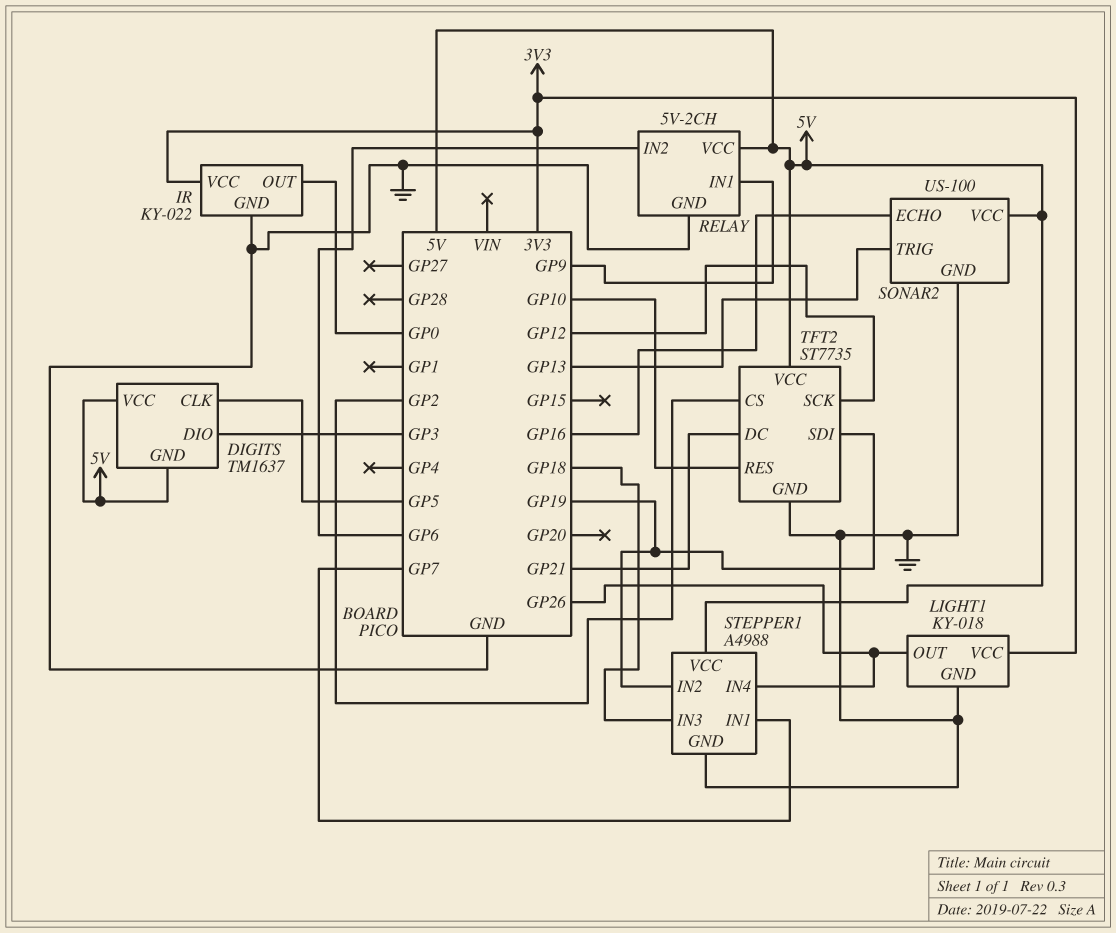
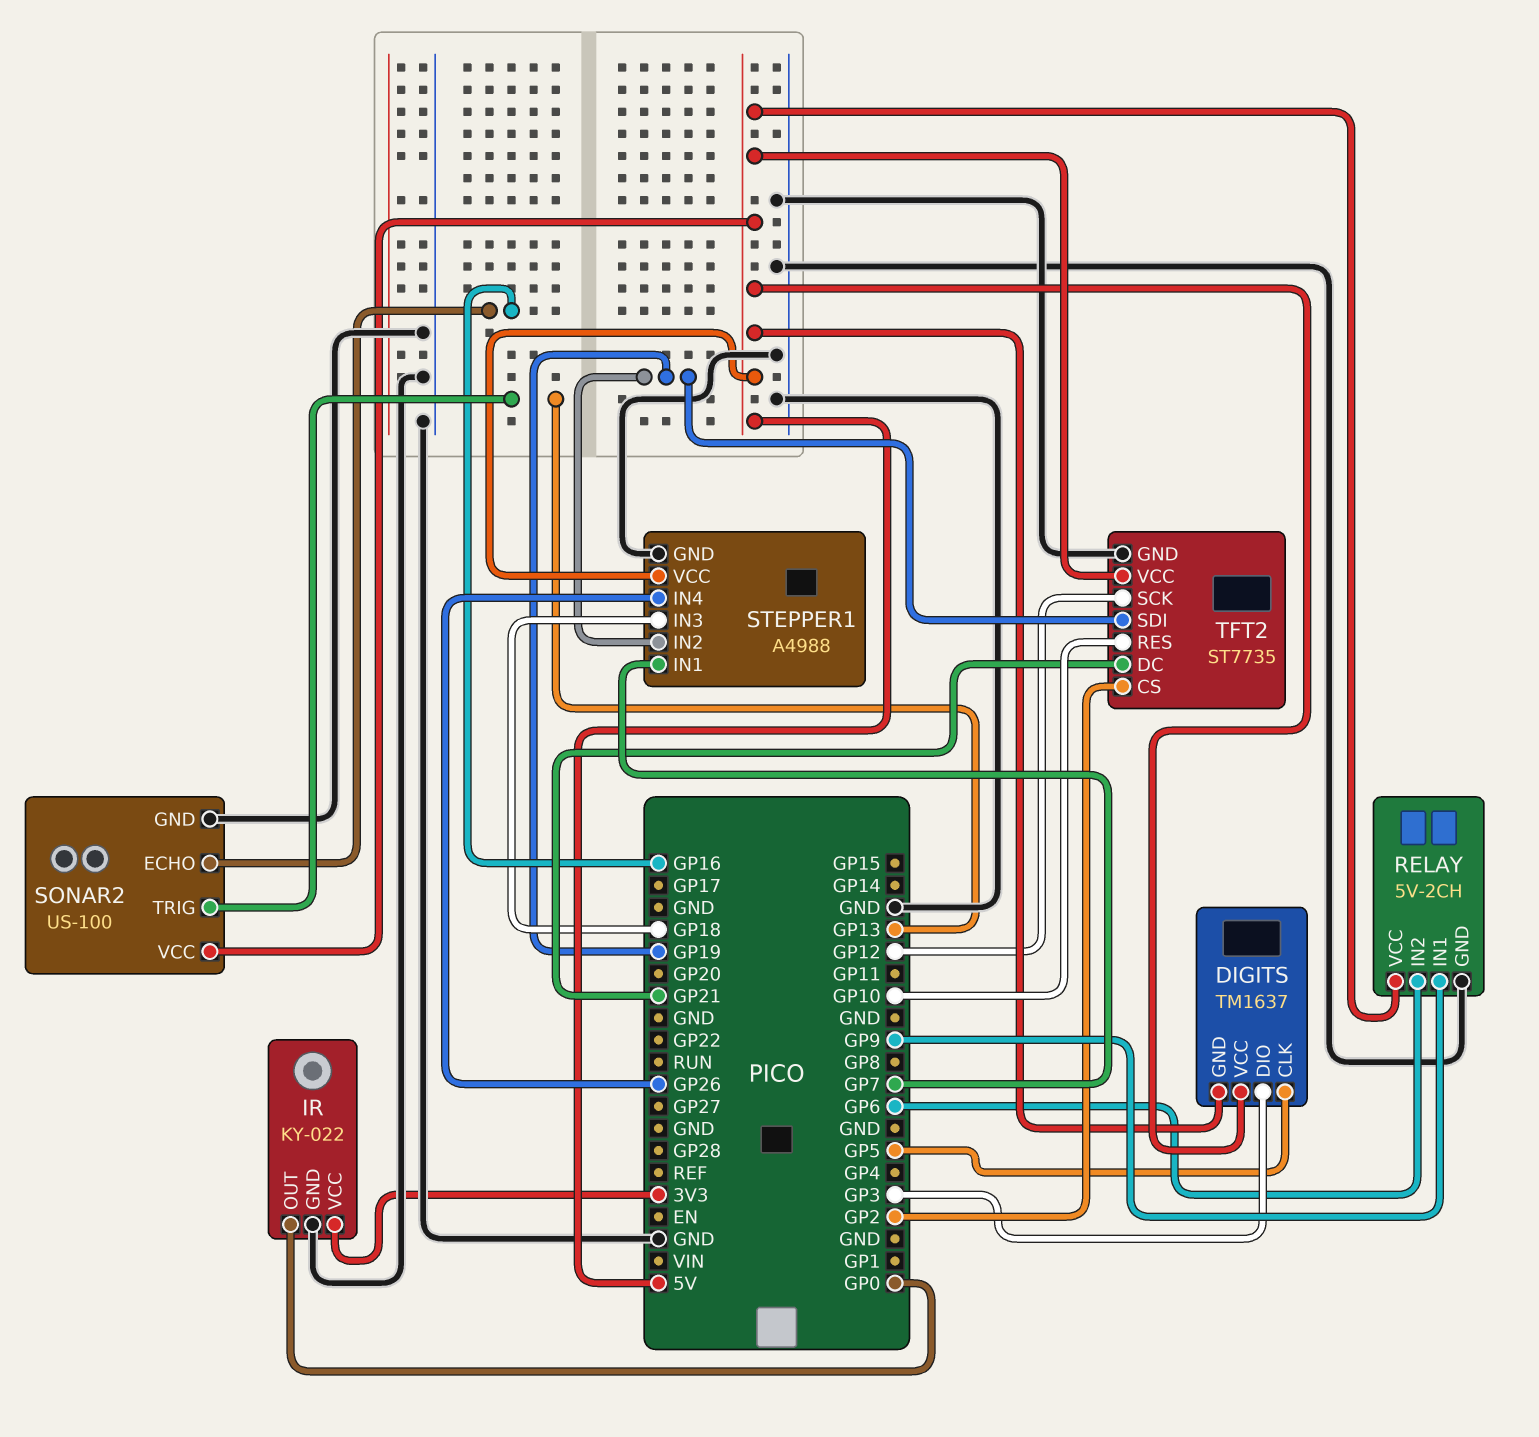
LIGHT1: KY-018 -> none
LIGHT1 pin GND: GND -> none
LIGHT1 pin OUT: GP26 -> none
LIGHT1 pin VCC: 3V3 -> none

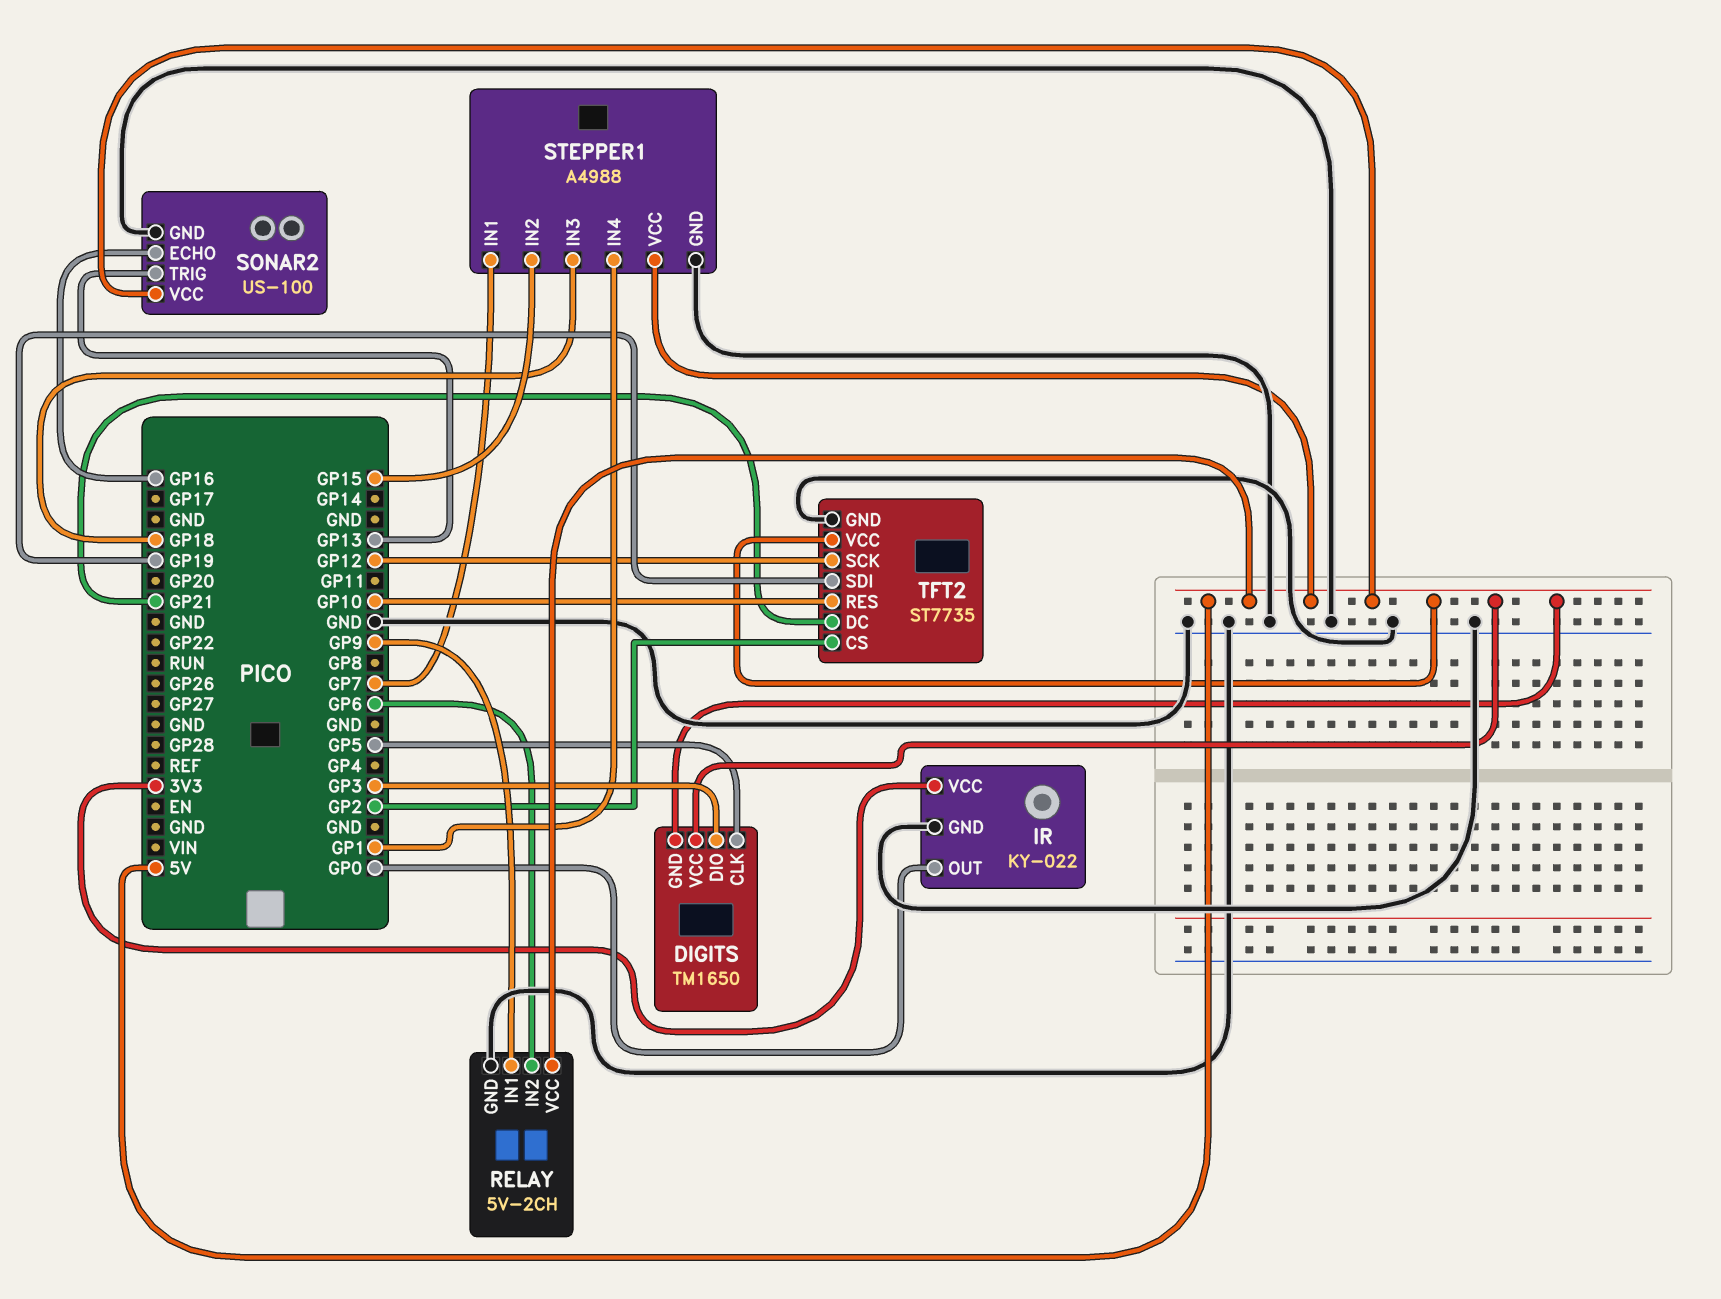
DIGITS: TM1637 -> TM1650
STEPPER1 pin IN2: GP19 -> GP15
STEPPER1 pin IN4: GP26 -> GP1

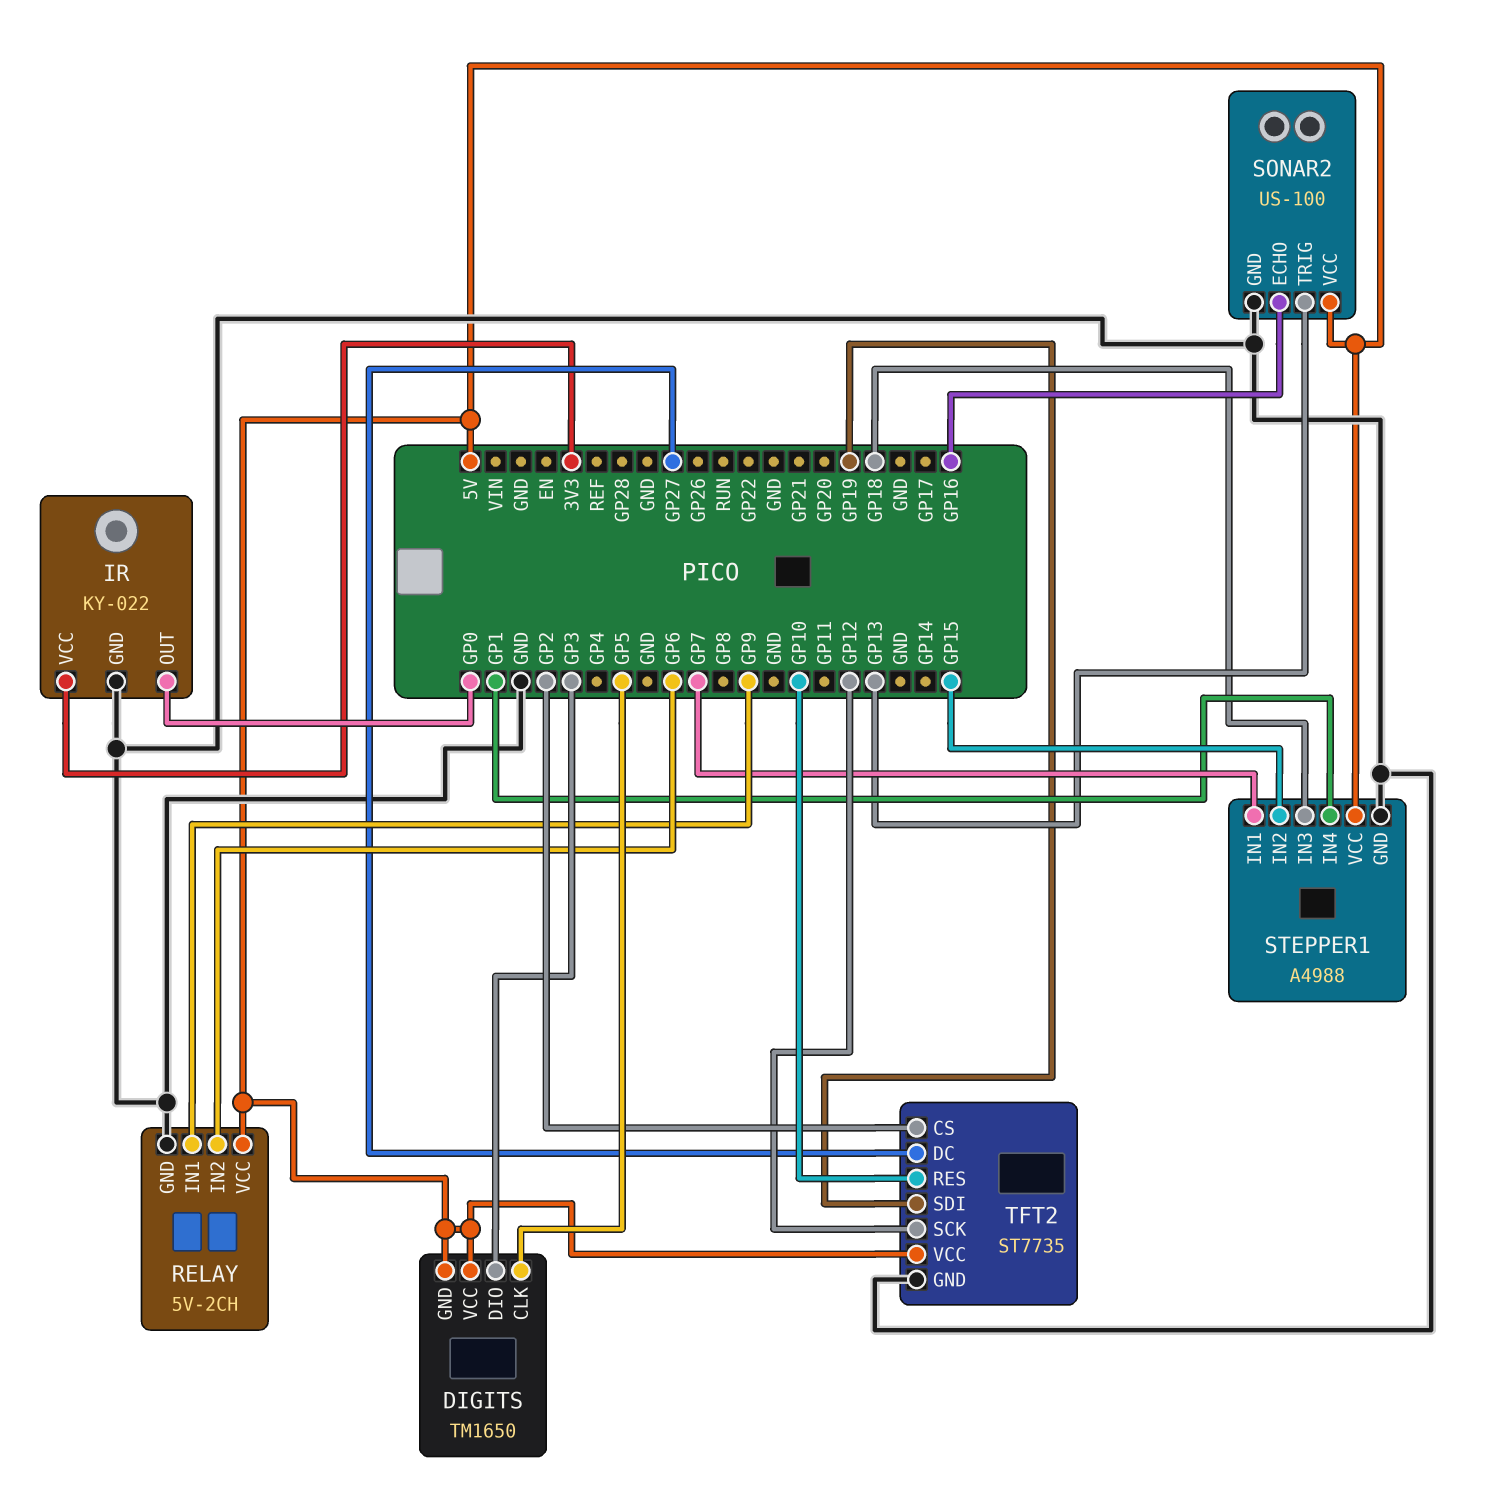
TFT2 pin DC: GP21 -> GP27

